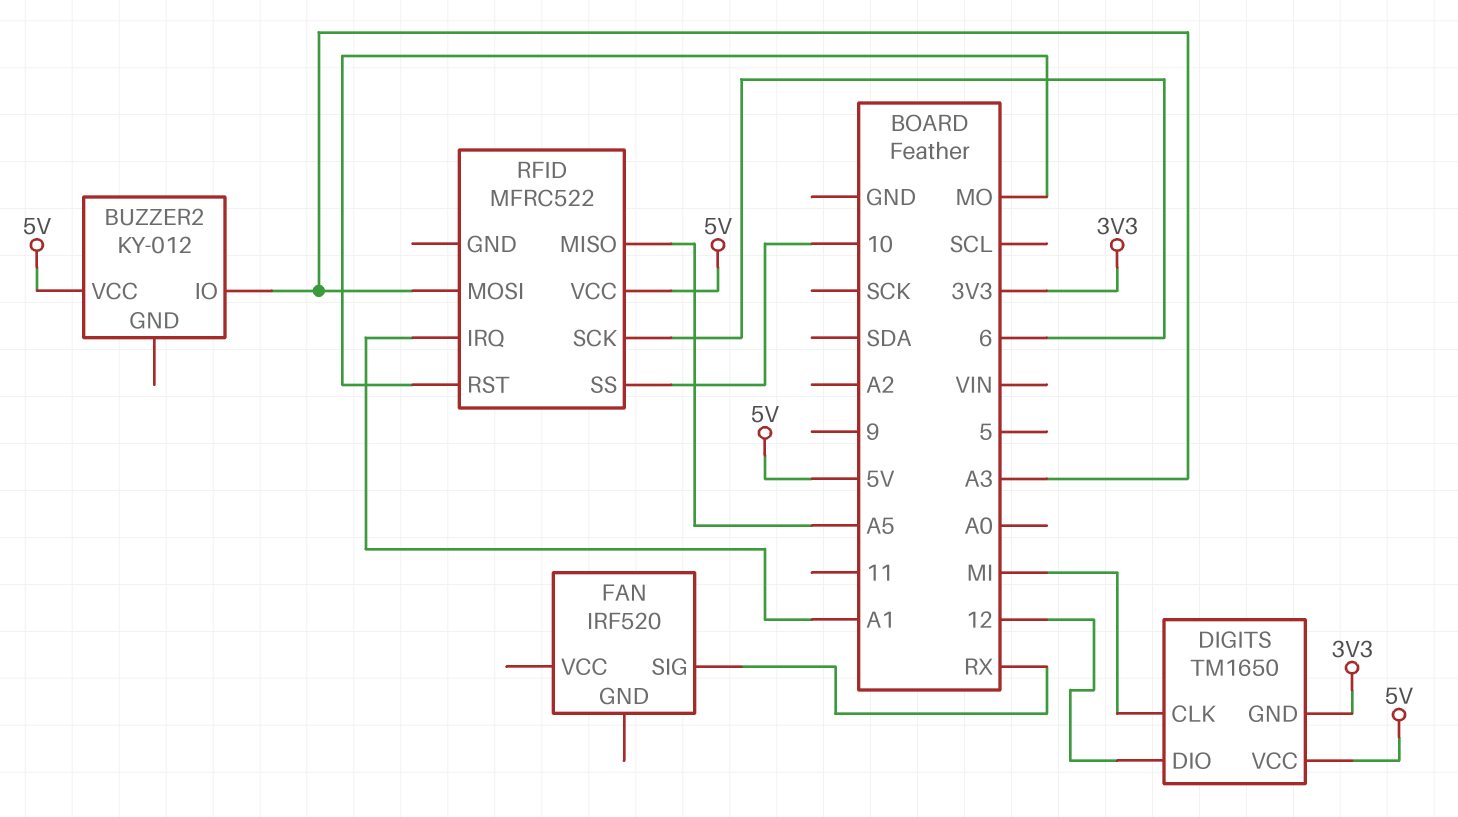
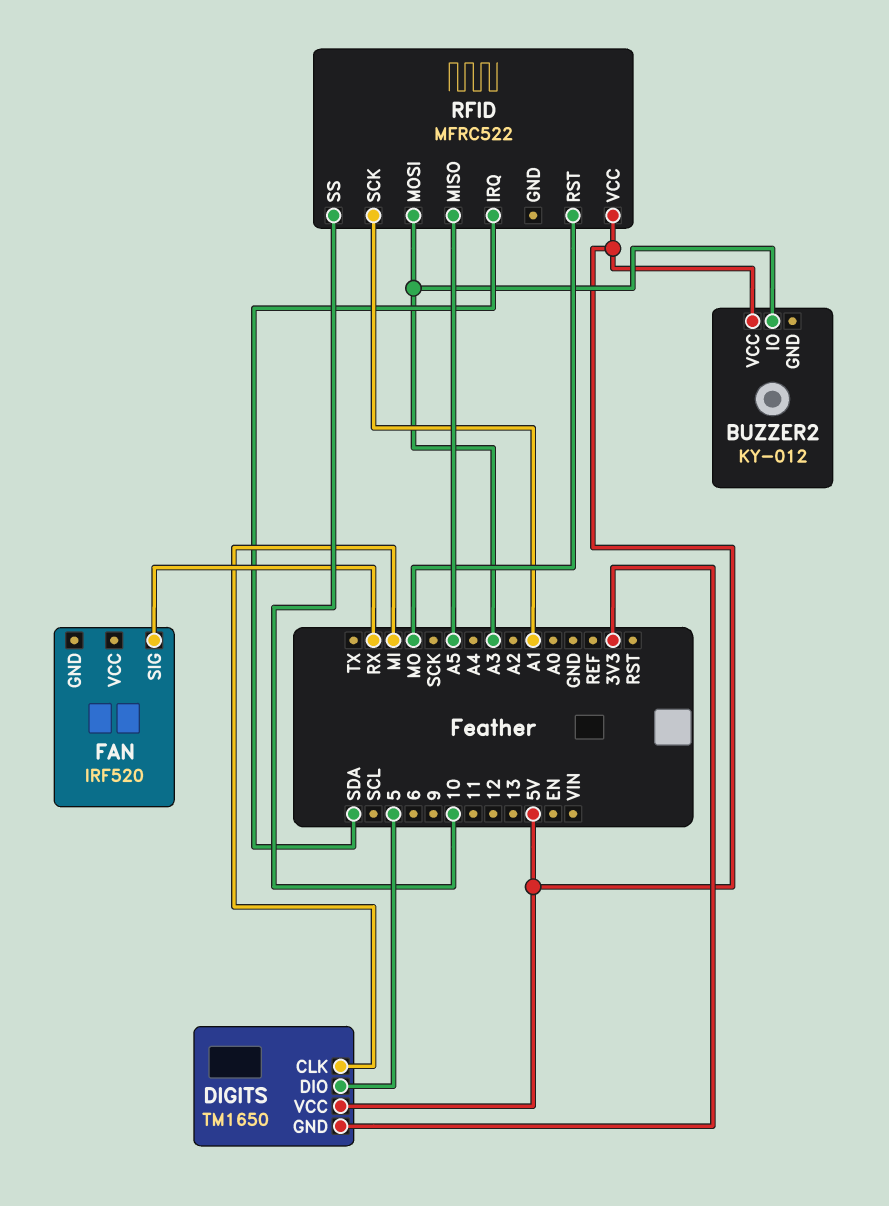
DIGITS pin DIO: 12 -> 5
RFID pin IRQ: A1 -> SDA
RFID pin SCK: 6 -> A1

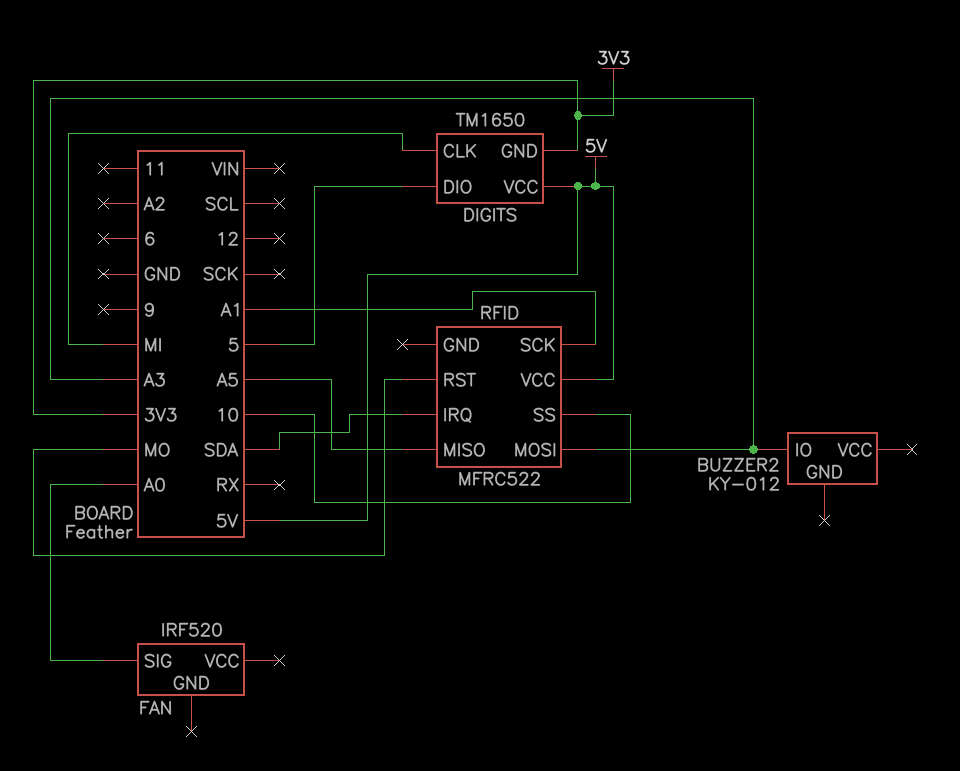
BUZZER2 pin VCC: 5V -> none
FAN pin SIG: RX -> A0

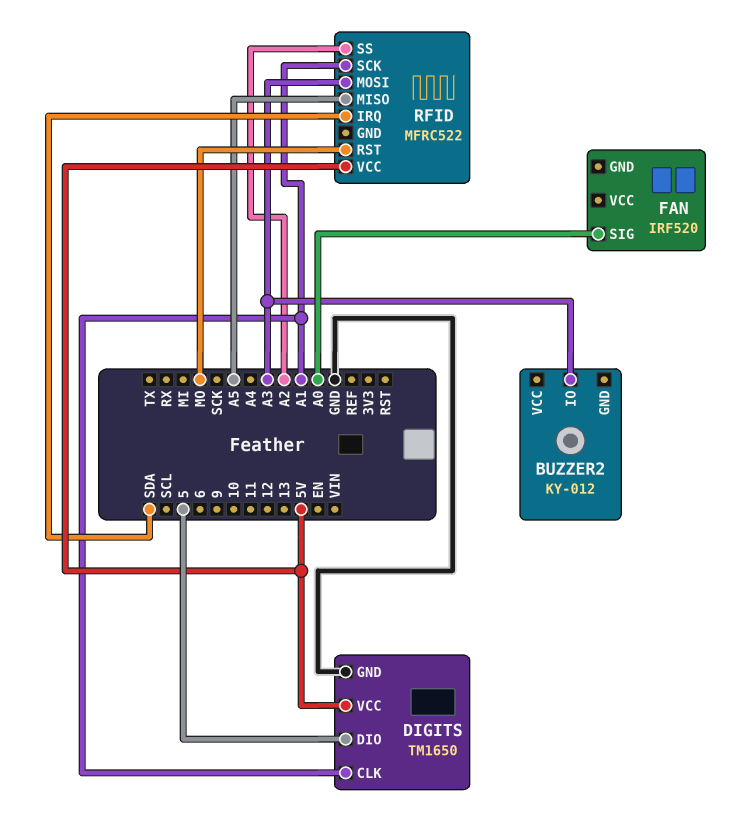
DIGITS pin CLK: MI -> A1
DIGITS pin GND: 3V3 -> GND
RFID pin SS: 10 -> A2

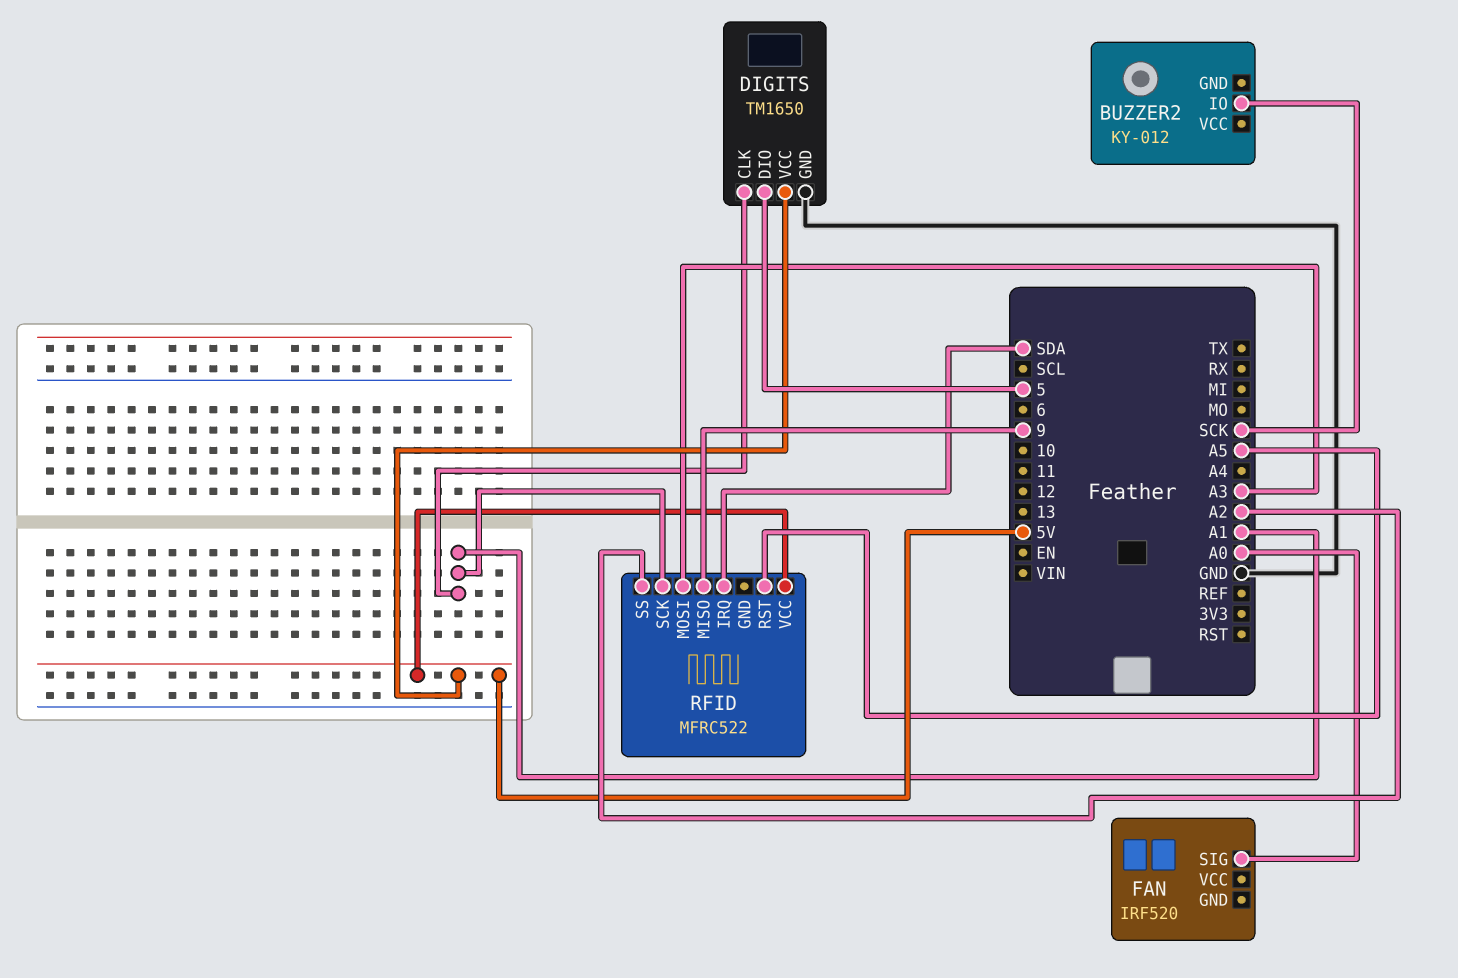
BUZZER2 pin IO: A3 -> SCK
RFID pin MISO: A5 -> 9
RFID pin RST: MO -> A5

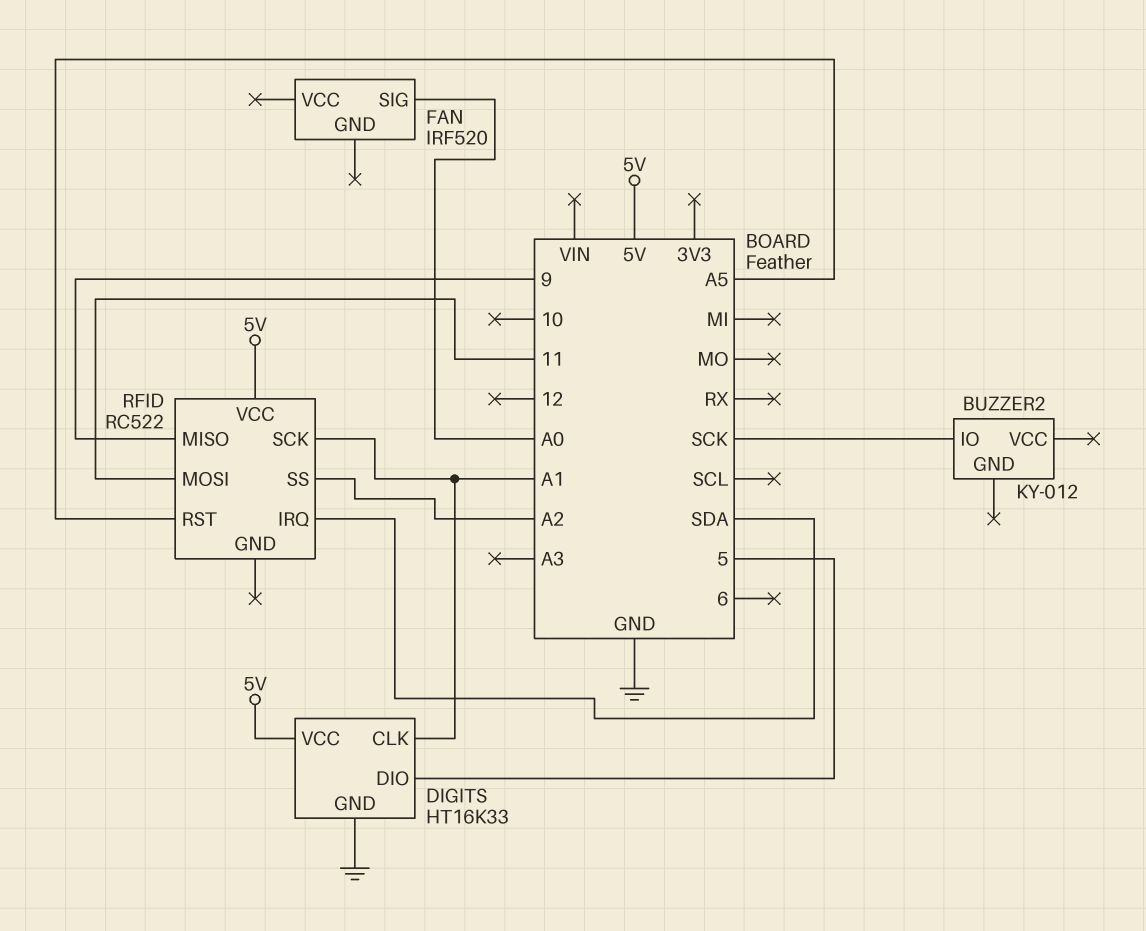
DIGITS: TM1650 -> HT16K33
RFID: MFRC522 -> RC522
RFID pin MOSI: A3 -> 11

